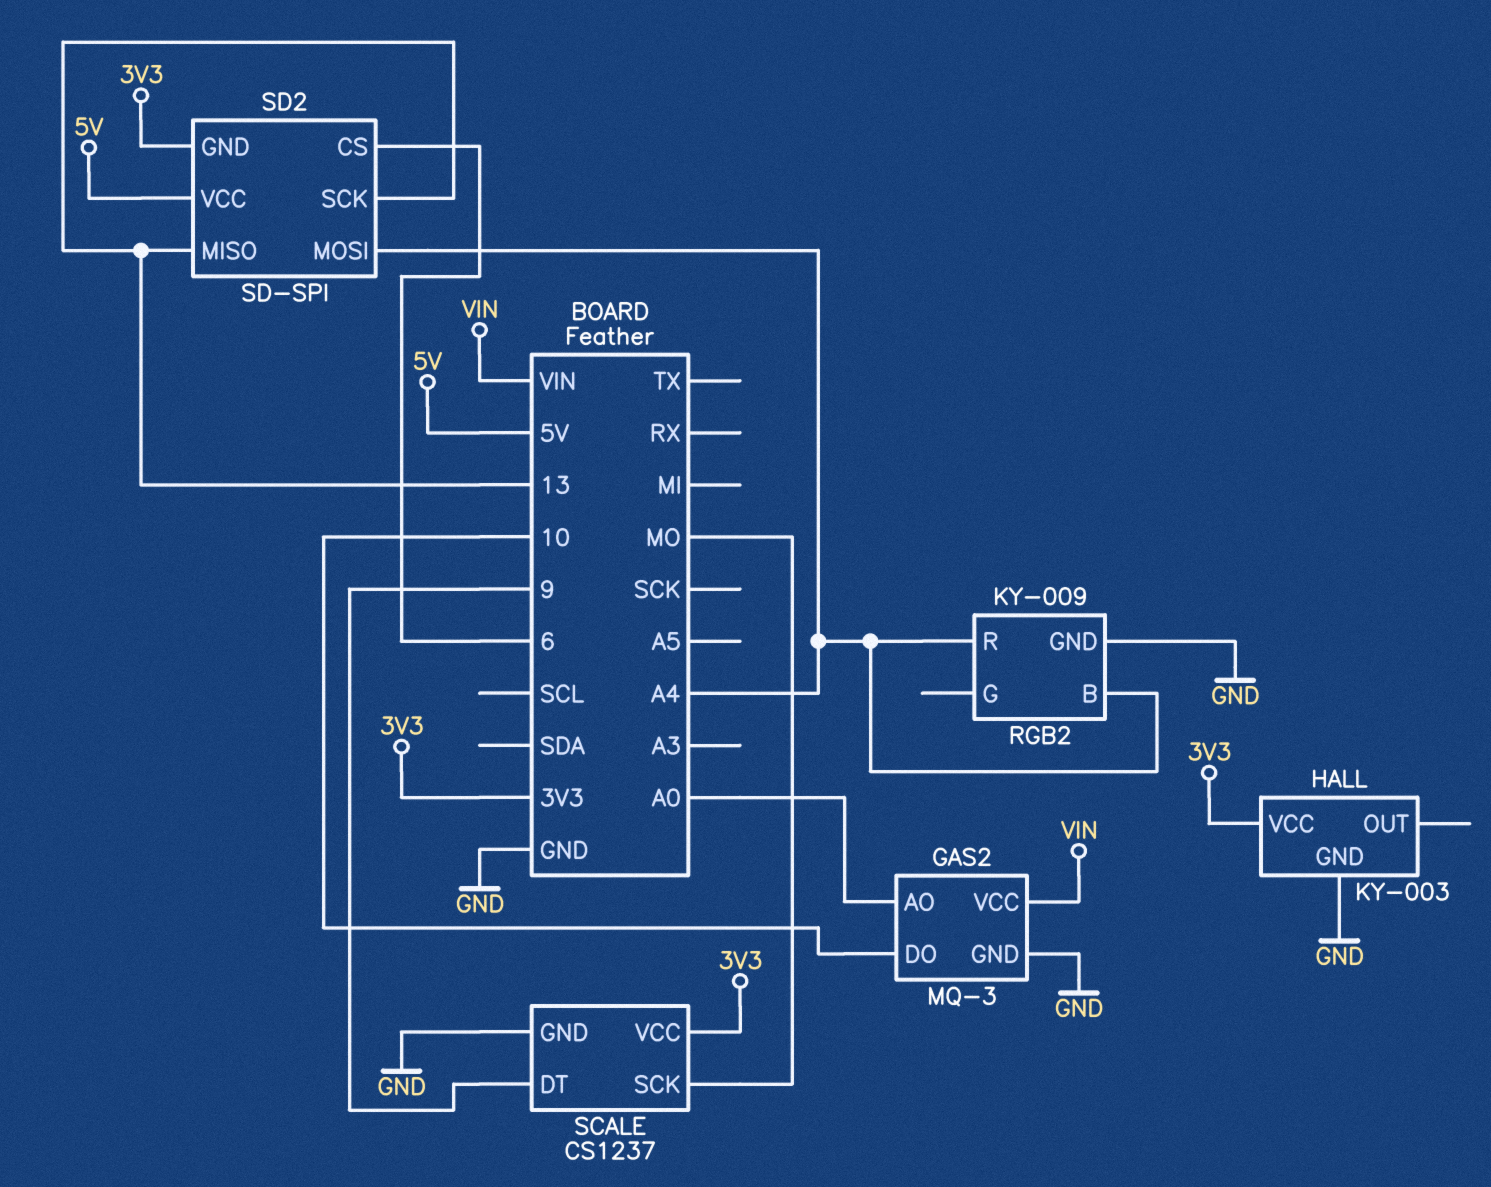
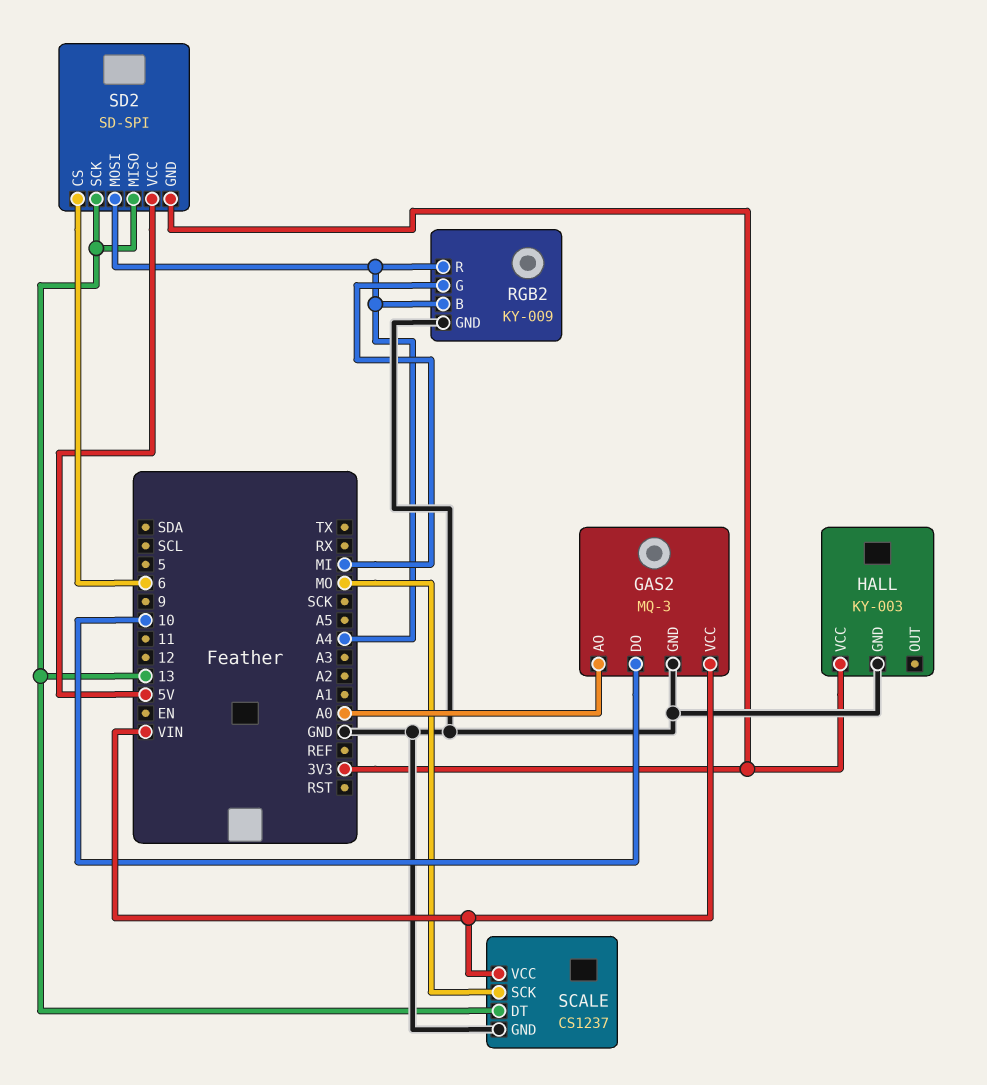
RGB2 pin G: none -> MI
SCALE pin DT: 9 -> 13
SCALE pin VCC: 3V3 -> VIN

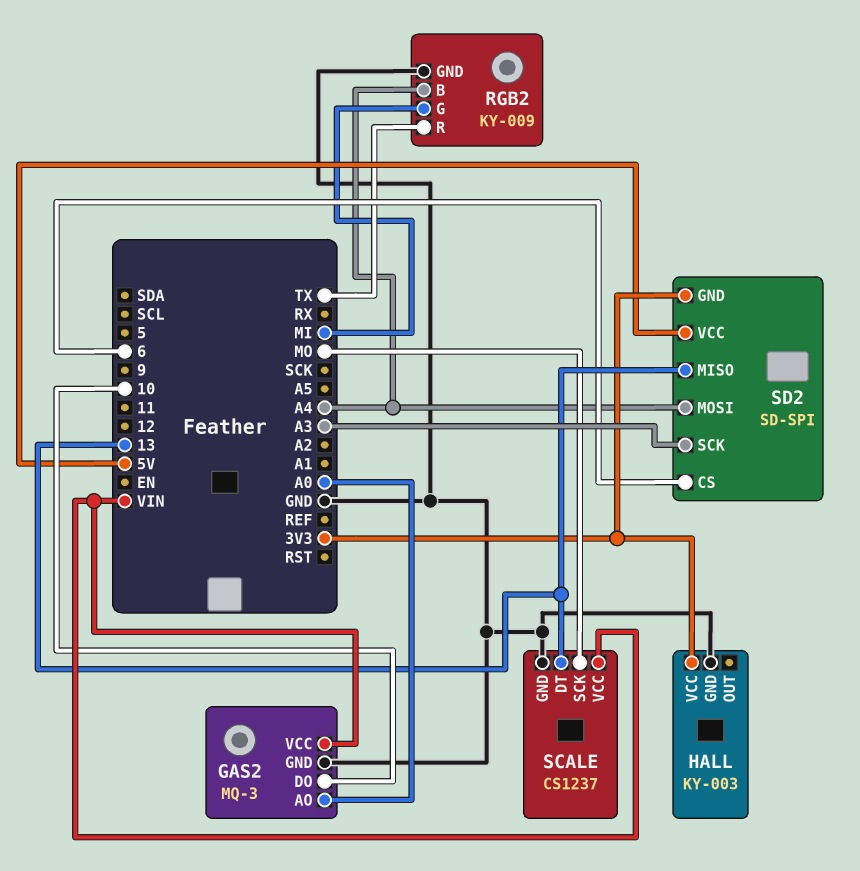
RGB2 pin R: A4 -> TX
SD2 pin SCK: 13 -> A3

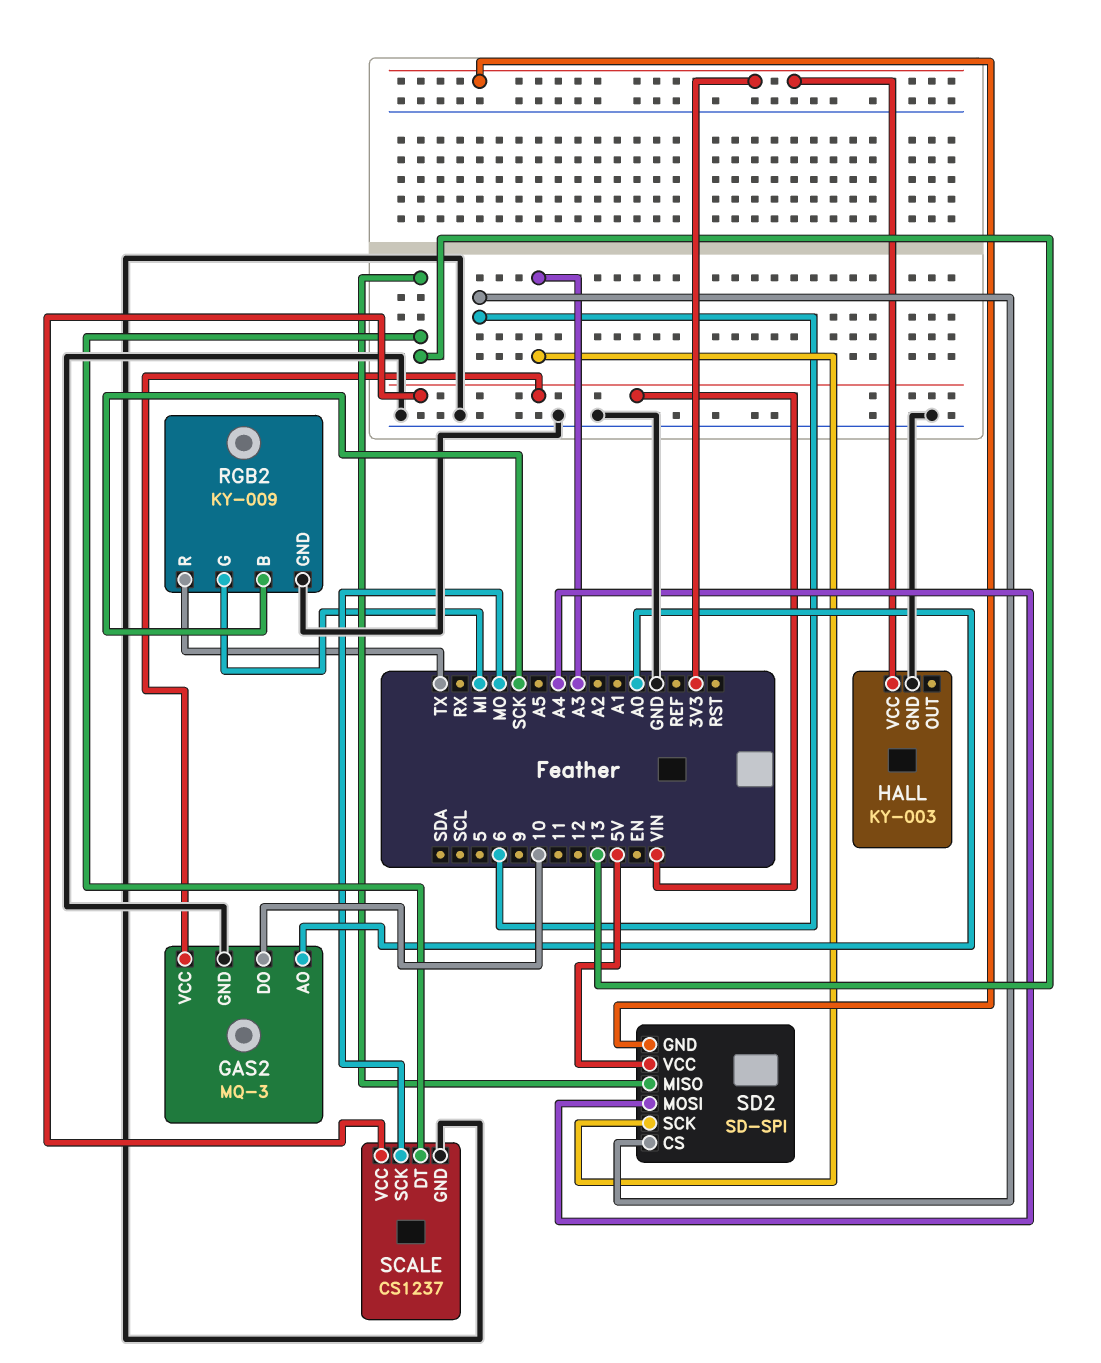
RGB2 pin B: A4 -> SCK

